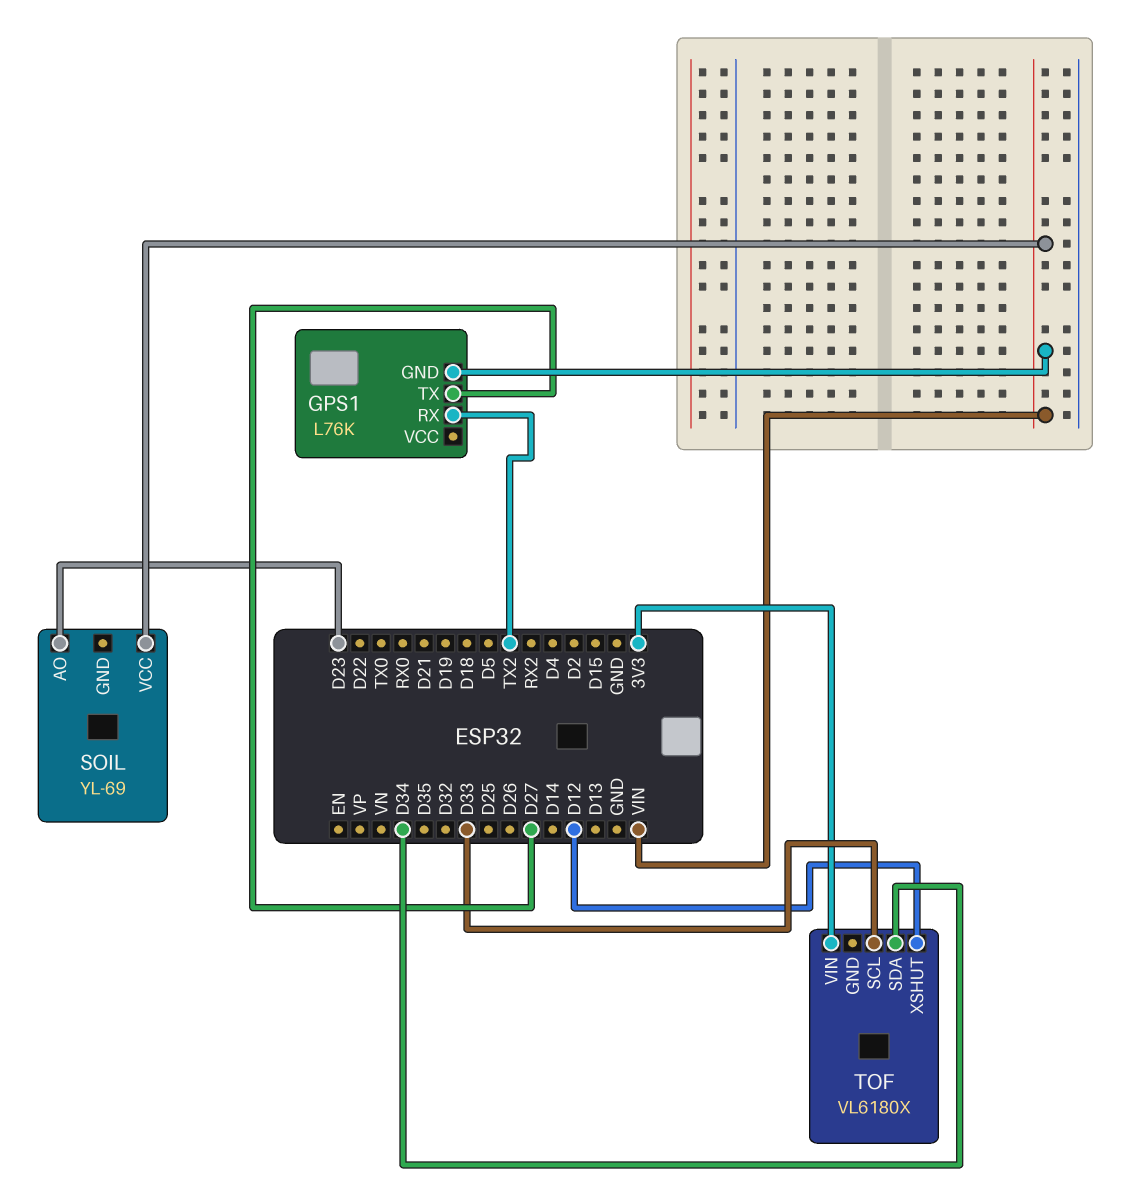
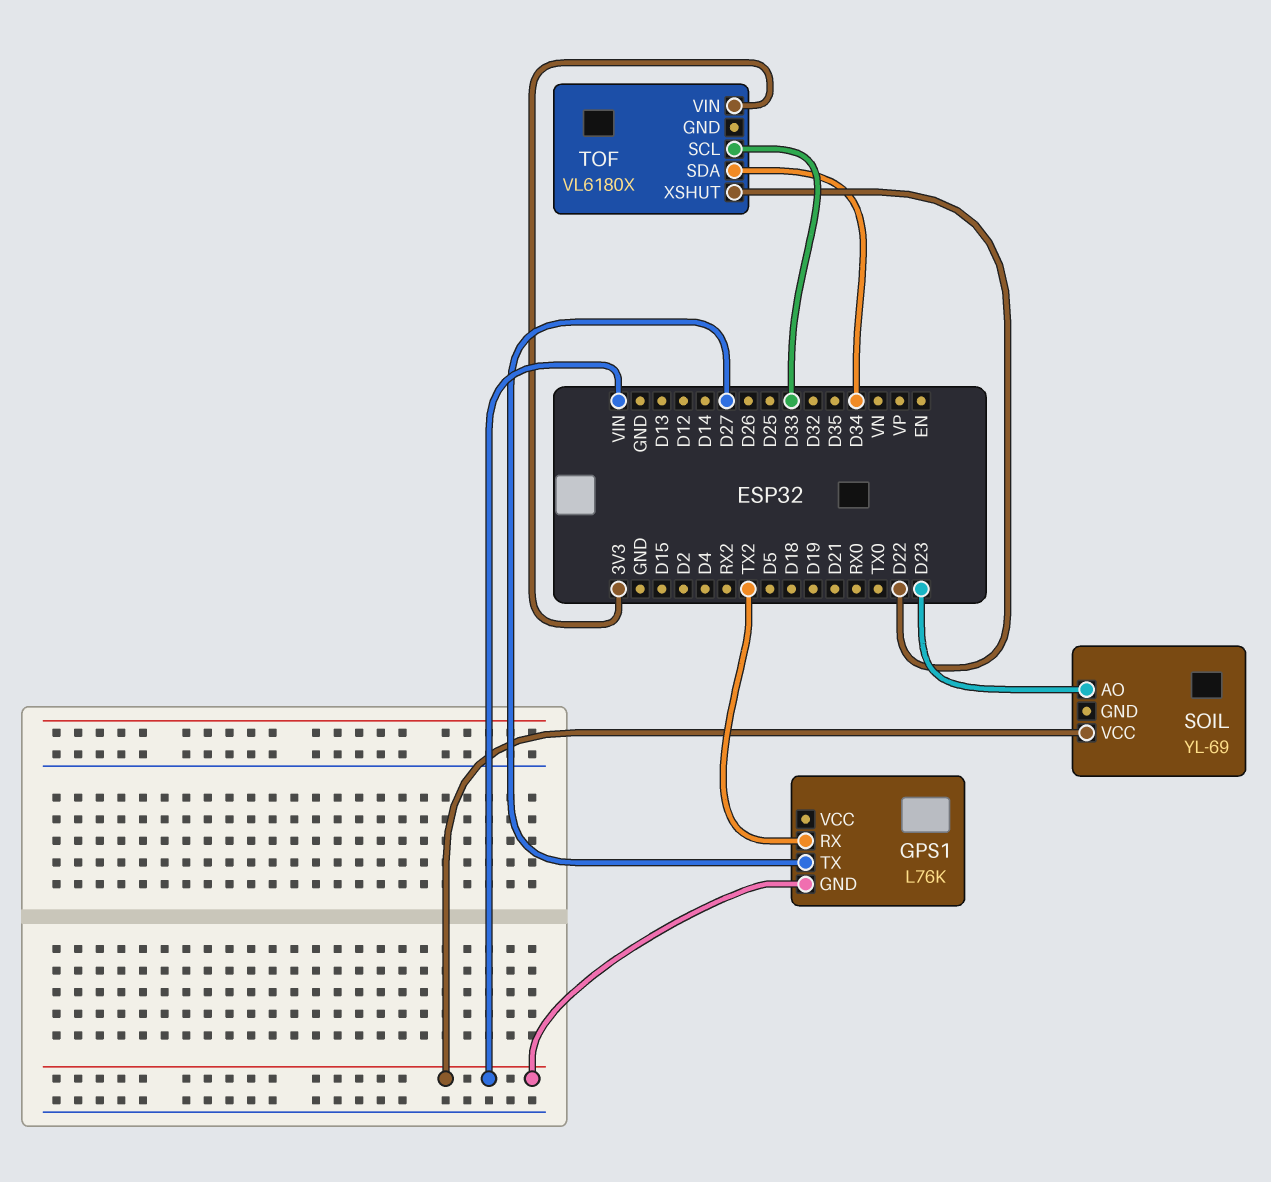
TOF pin XSHUT: D12 -> D22

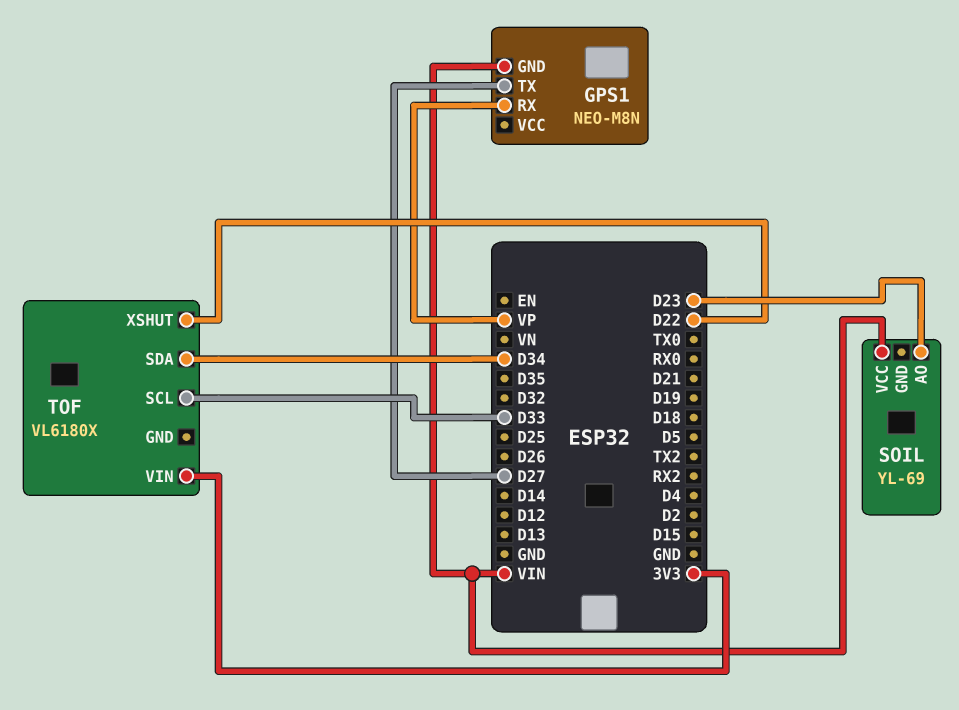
GPS1: L76K -> NEO-M8N
GPS1 pin RX: TX2 -> VP

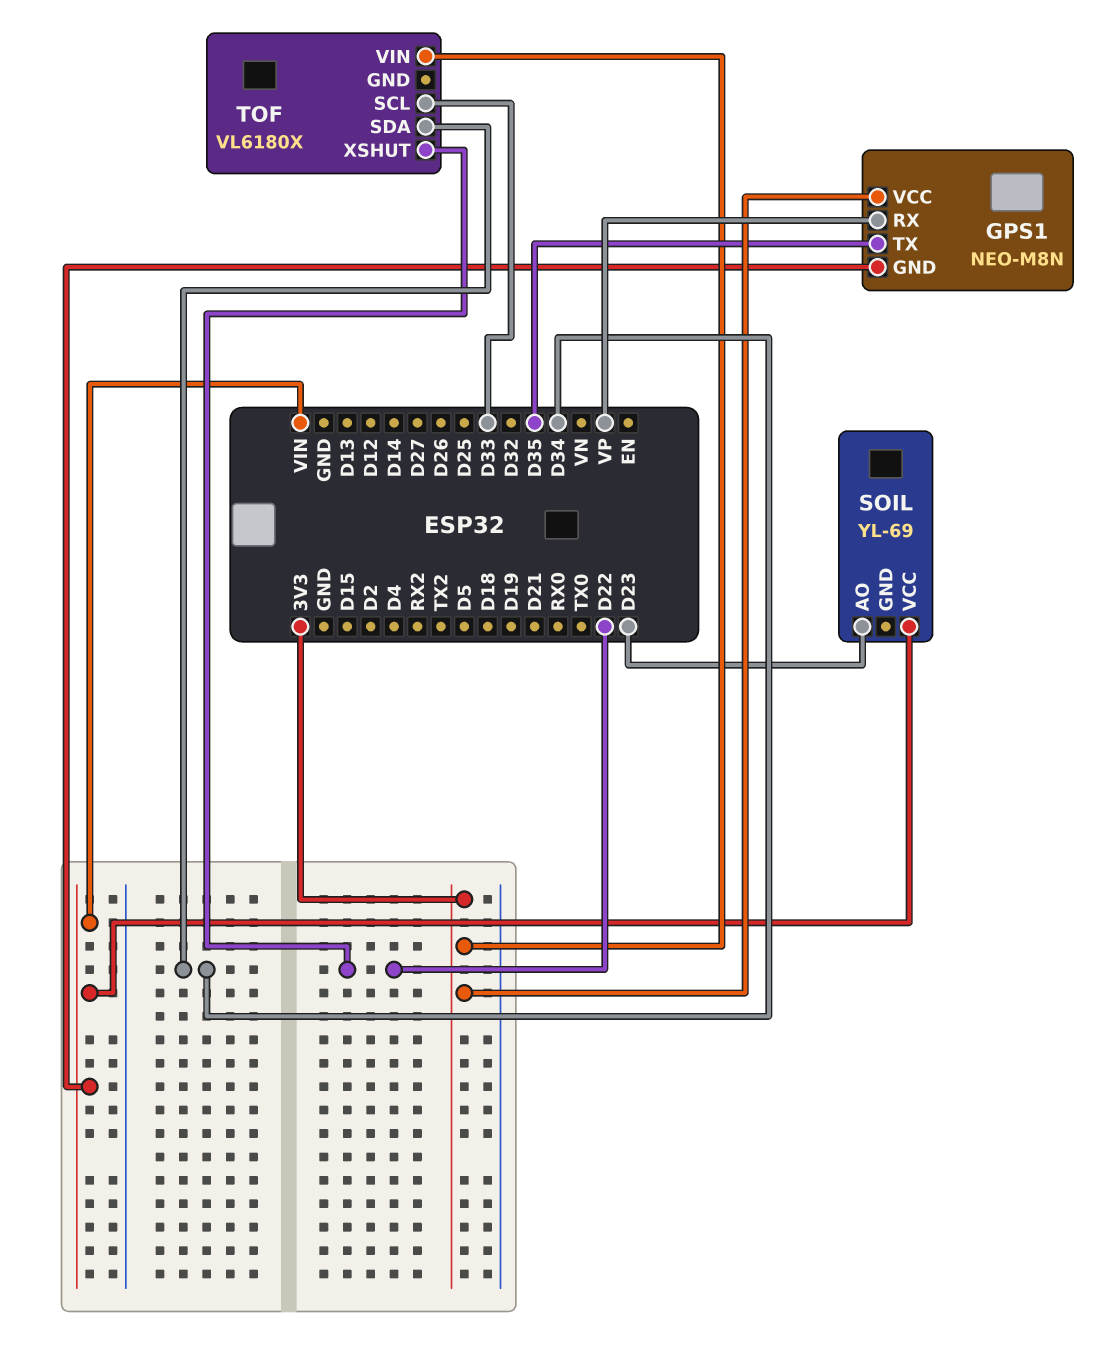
GPS1 pin TX: D27 -> D35
GPS1 pin VCC: none -> 3V3

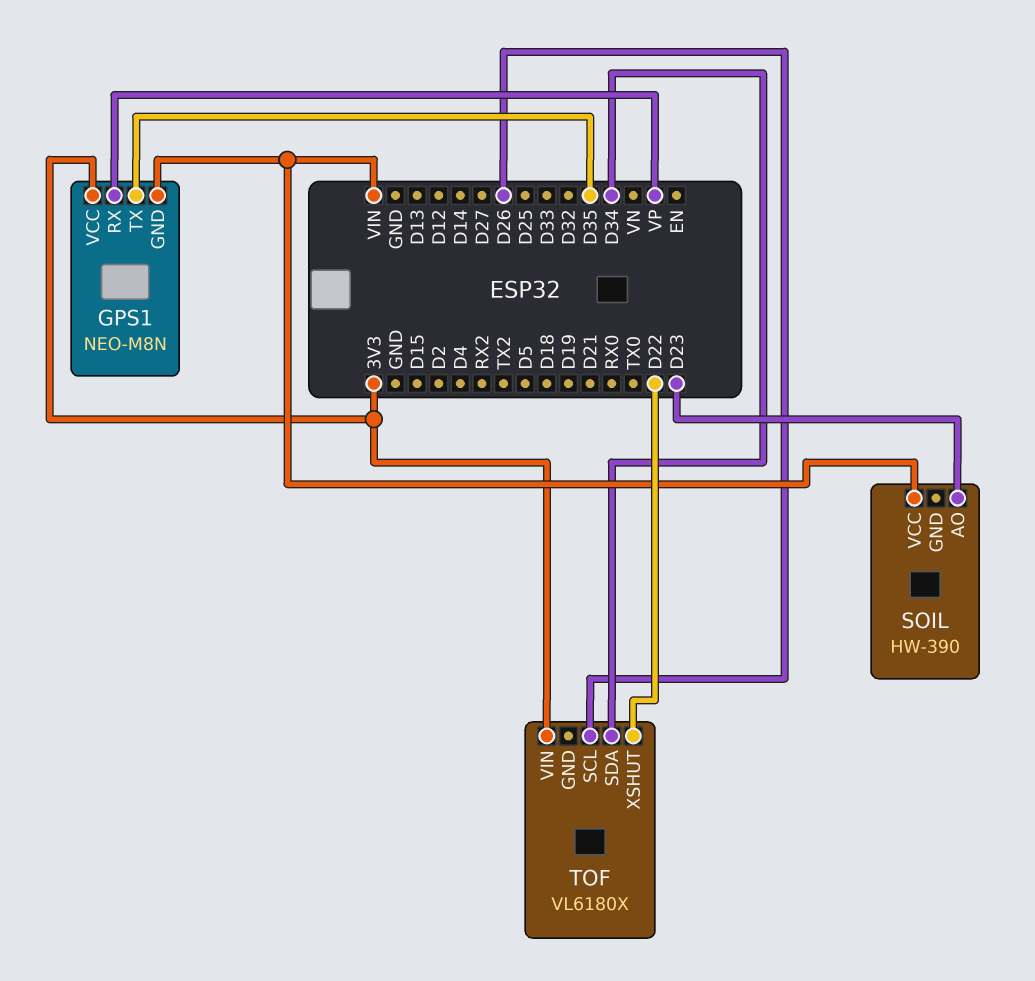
SOIL: YL-69 -> HW-390
TOF pin SCL: D33 -> D26

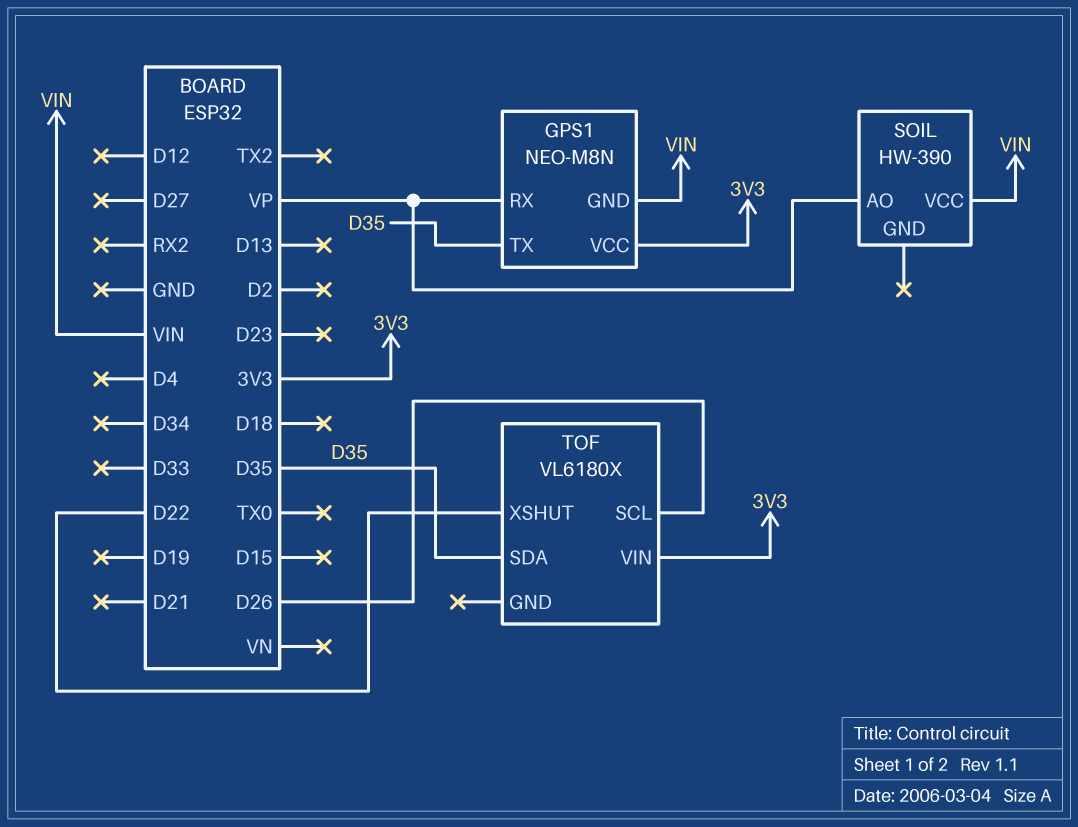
SOIL pin AO: D23 -> VP
TOF pin SDA: D34 -> D35

